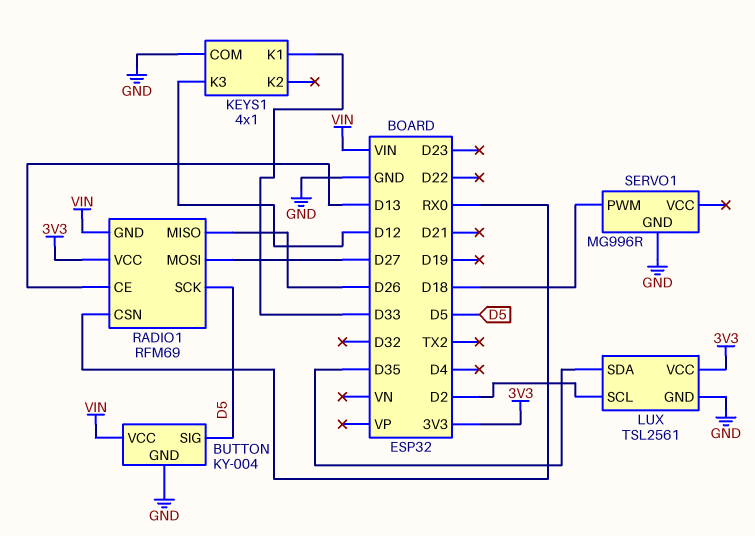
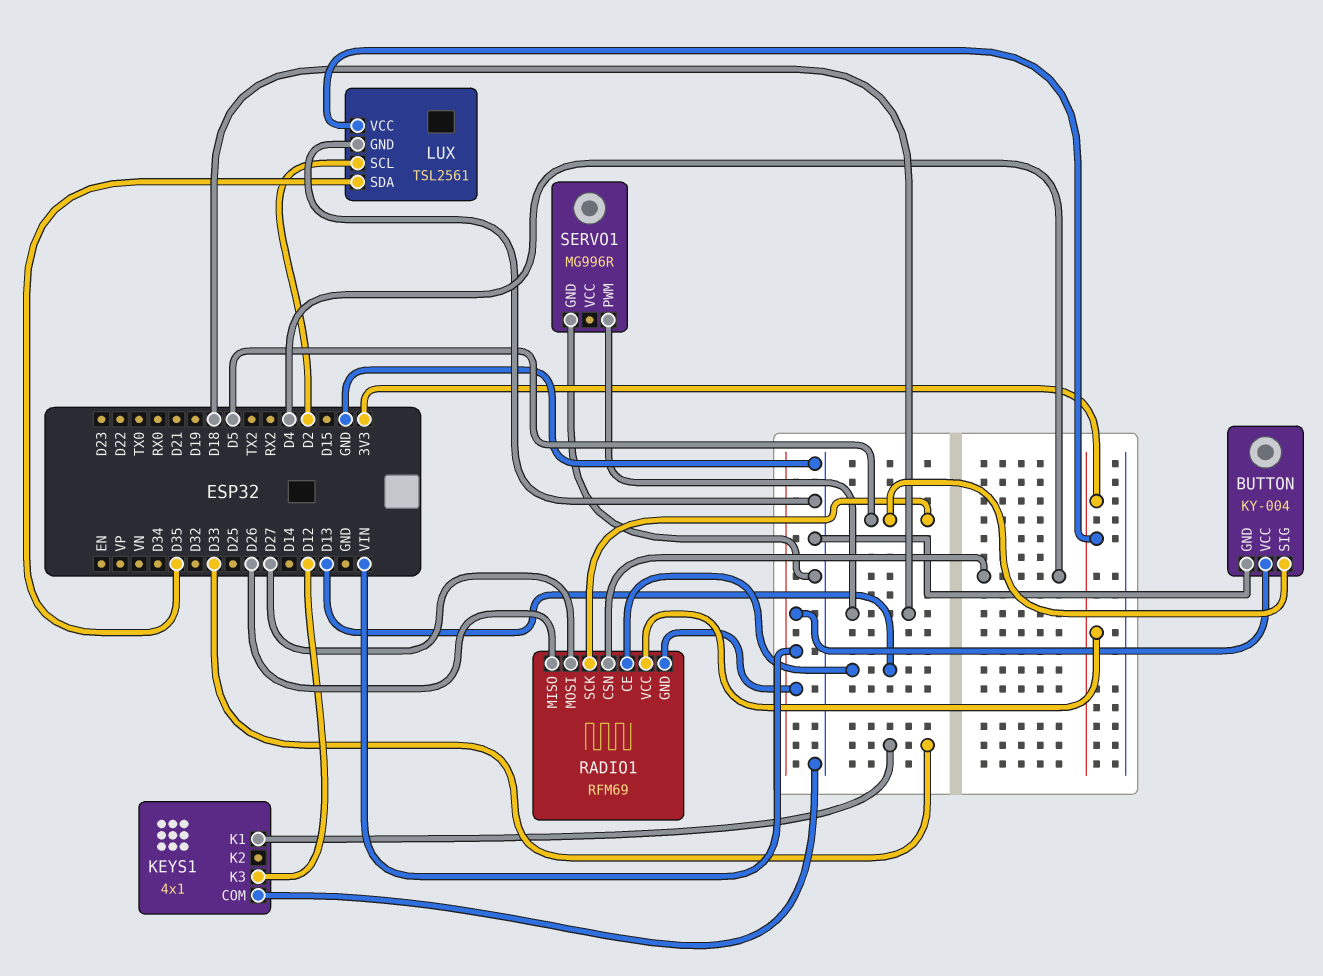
RADIO1 pin CSN: RX0 -> D4

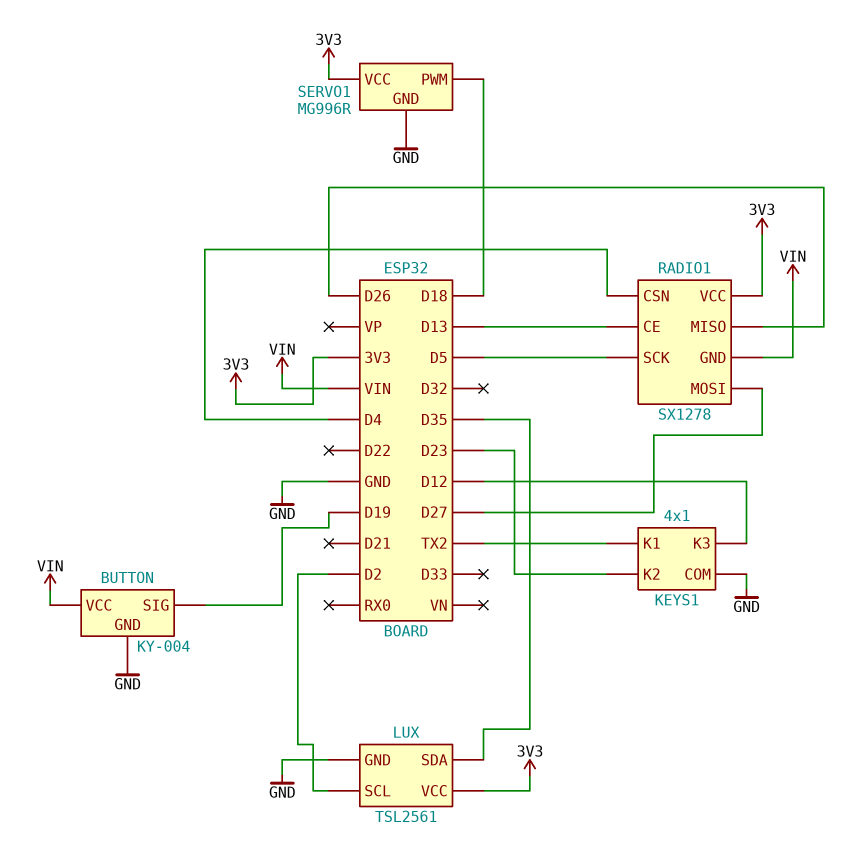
BUTTON pin SIG: D5 -> D19
KEYS1 pin K1: D33 -> TX2
KEYS1 pin K2: none -> D23
RADIO1: RFM69 -> SX1278
SERVO1 pin VCC: none -> 3V3

